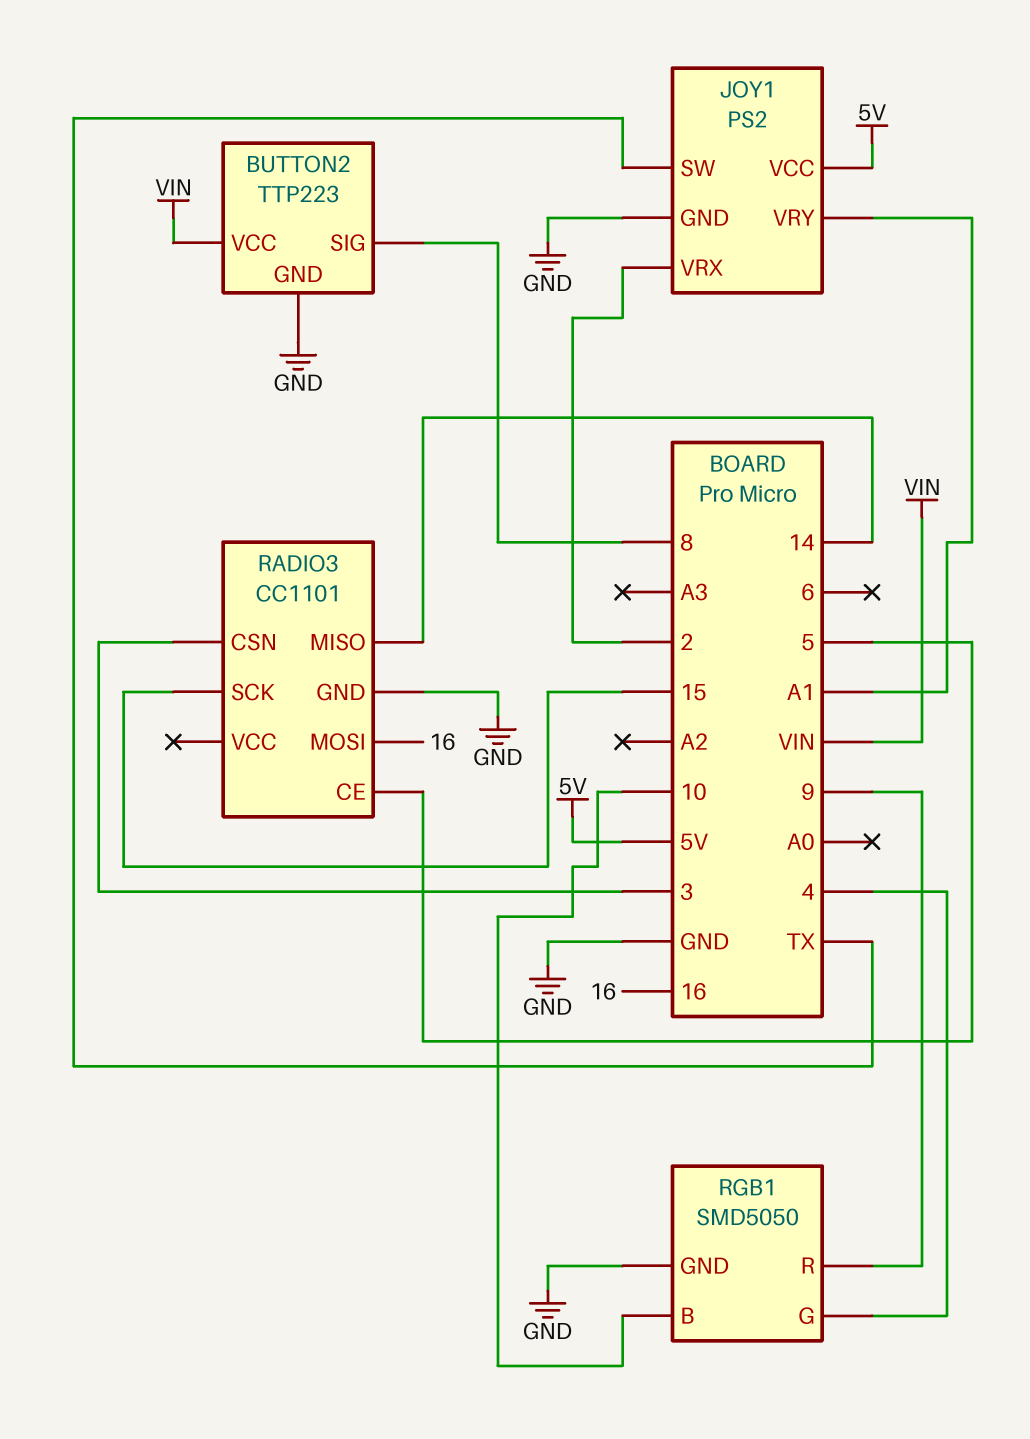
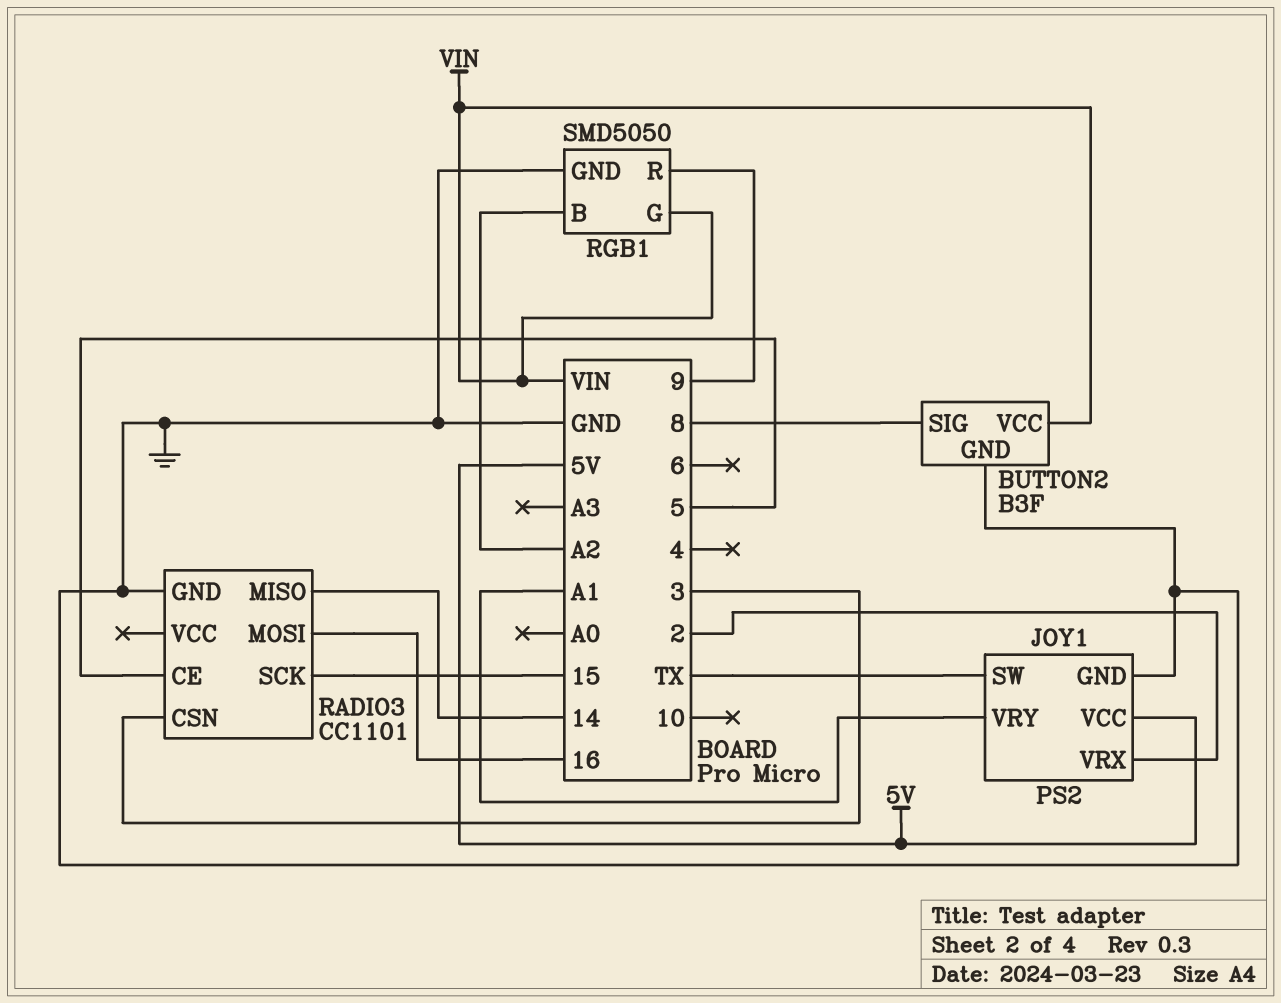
BUTTON2: TTP223 -> B3F
RGB1 pin B: 10 -> A2
RGB1 pin G: 4 -> VIN

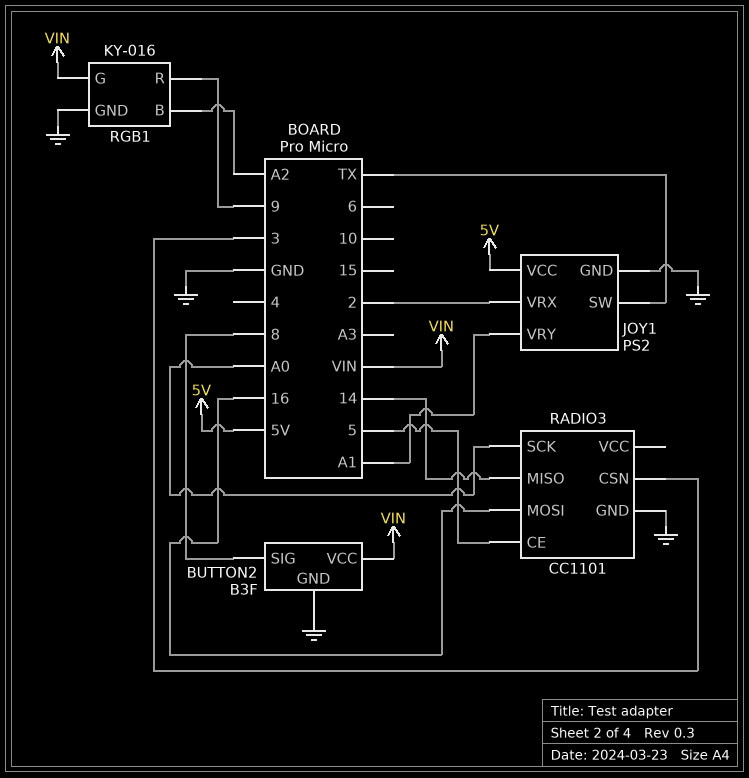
RADIO3 pin SCK: 15 -> A0
RGB1: SMD5050 -> KY-016

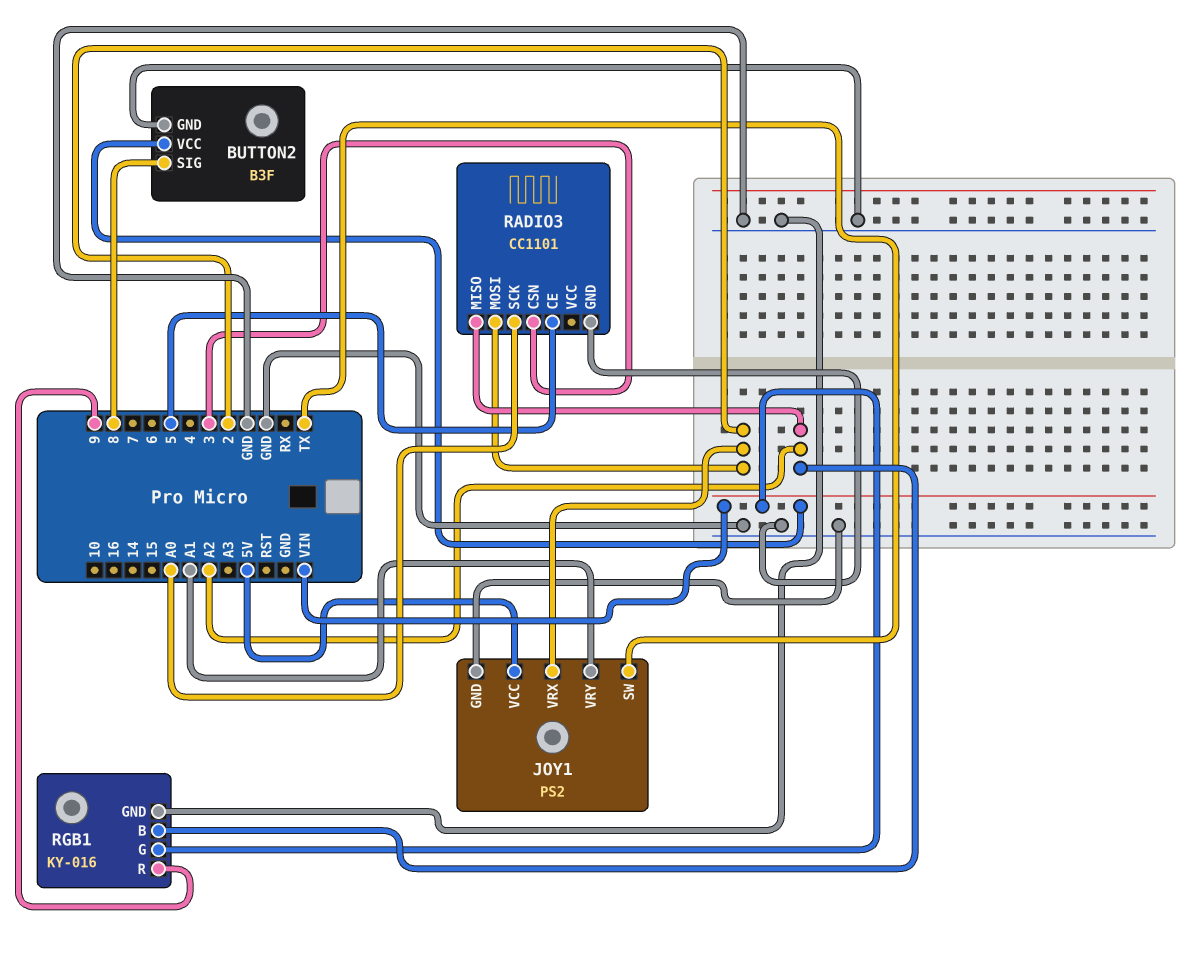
RADIO3 pin MISO: 14 -> A2
RADIO3 pin MOSI: 16 -> 2

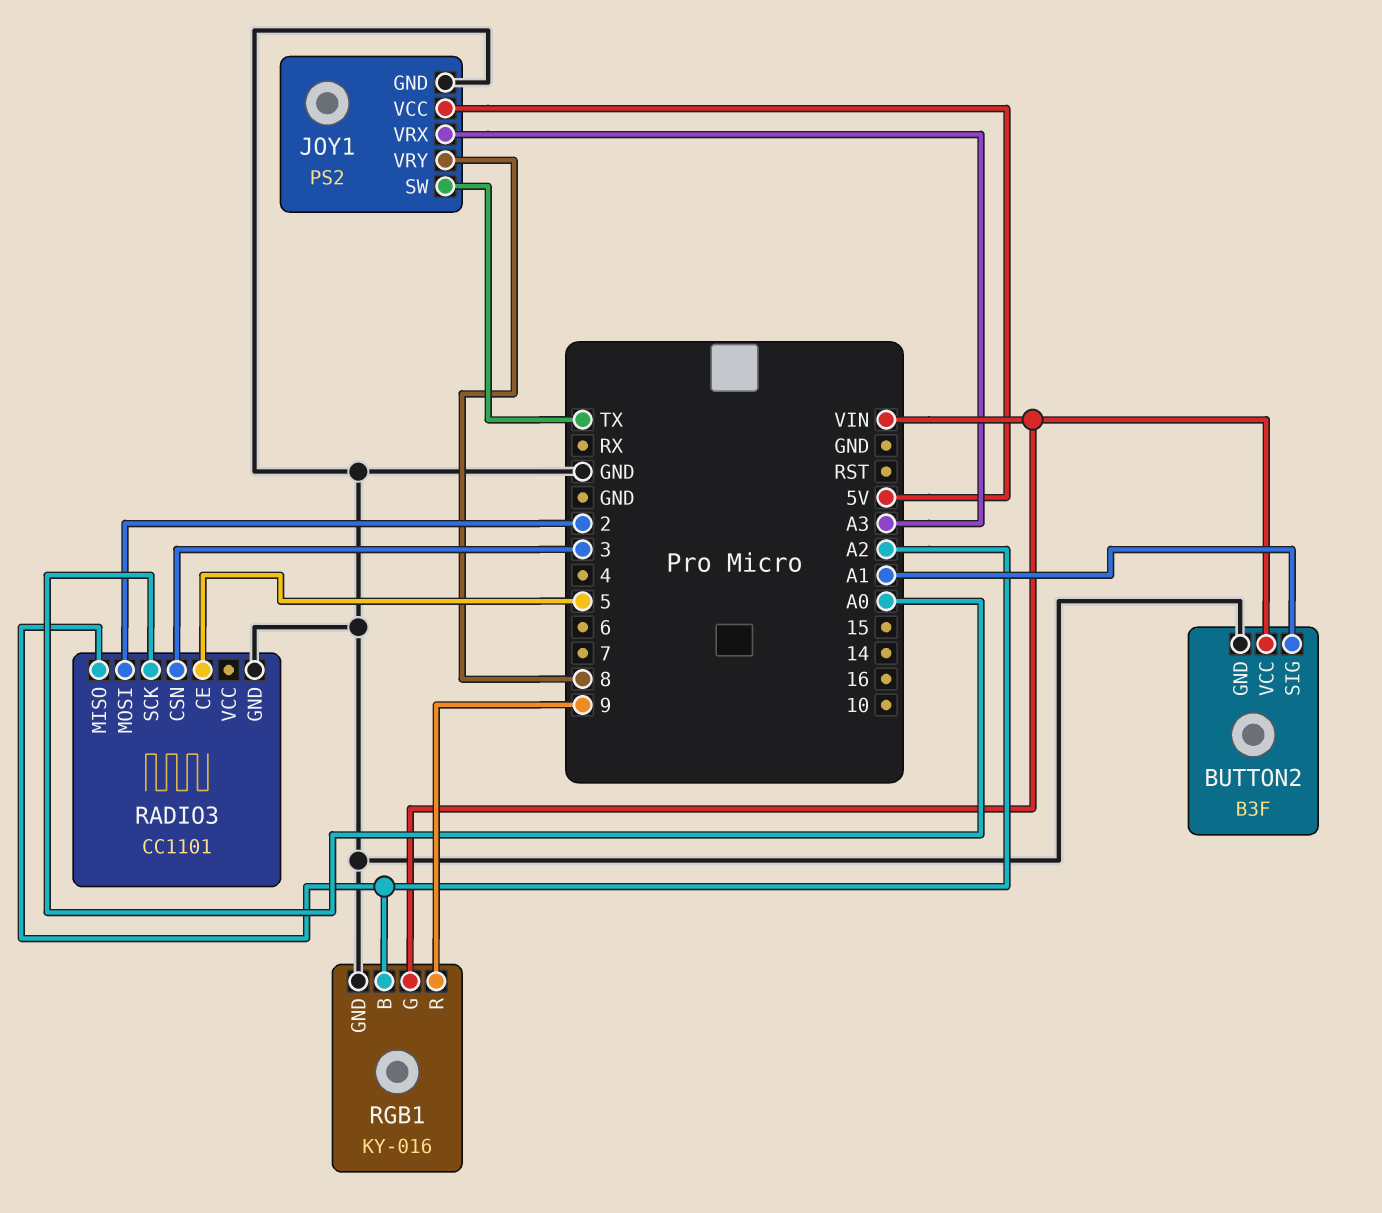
BUTTON2 pin SIG: 8 -> A1
JOY1 pin VRX: 2 -> A3
JOY1 pin VRY: A1 -> 8

